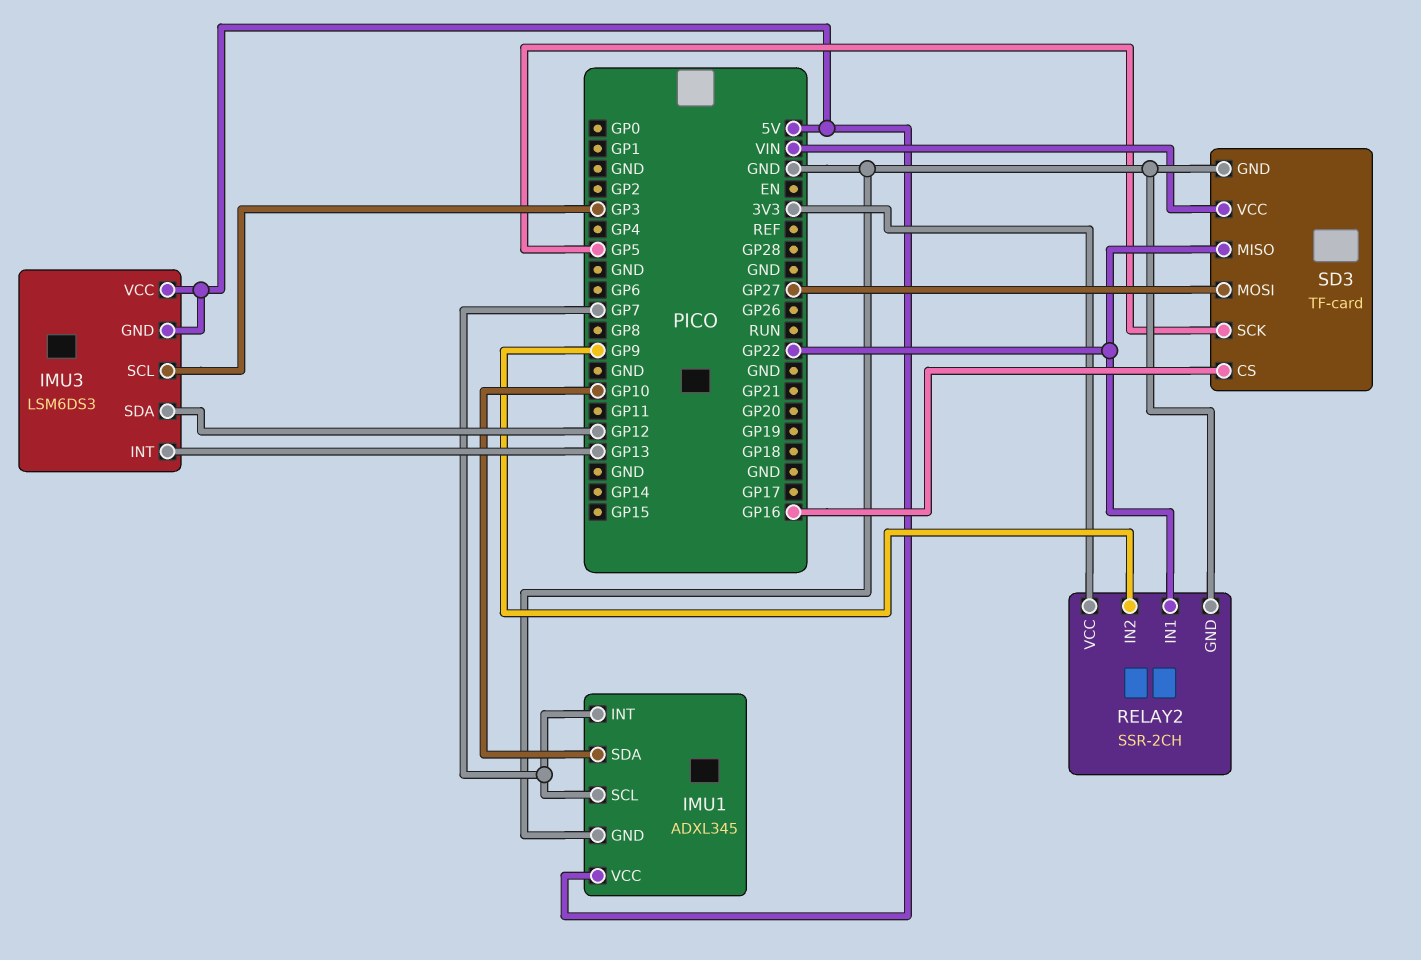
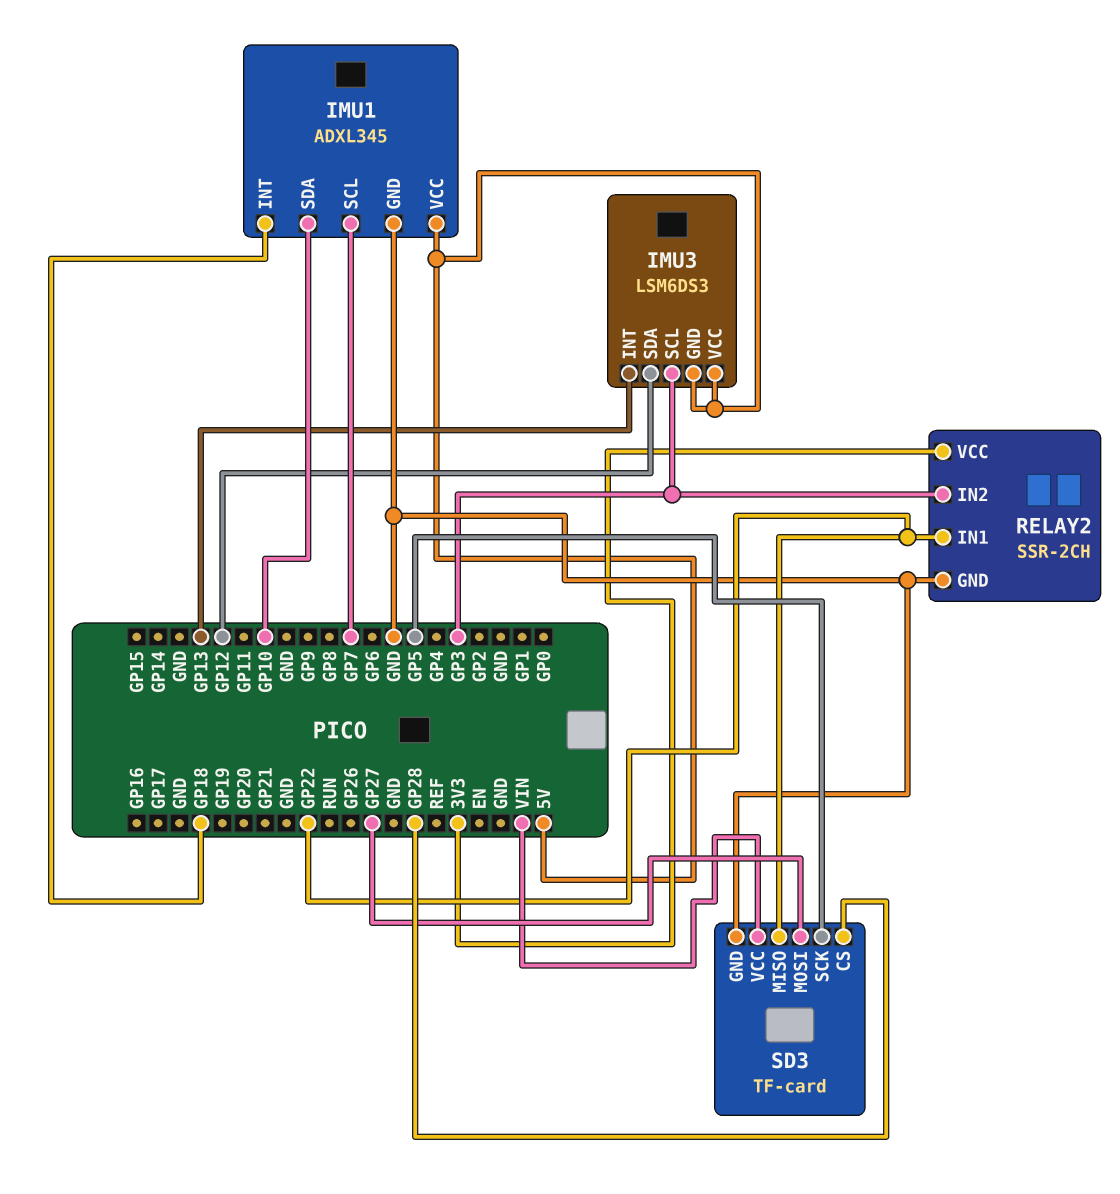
IMU1 pin INT: GP7 -> GP18
RELAY2 pin IN2: GP9 -> GP3
SD3 pin CS: GP16 -> GP28

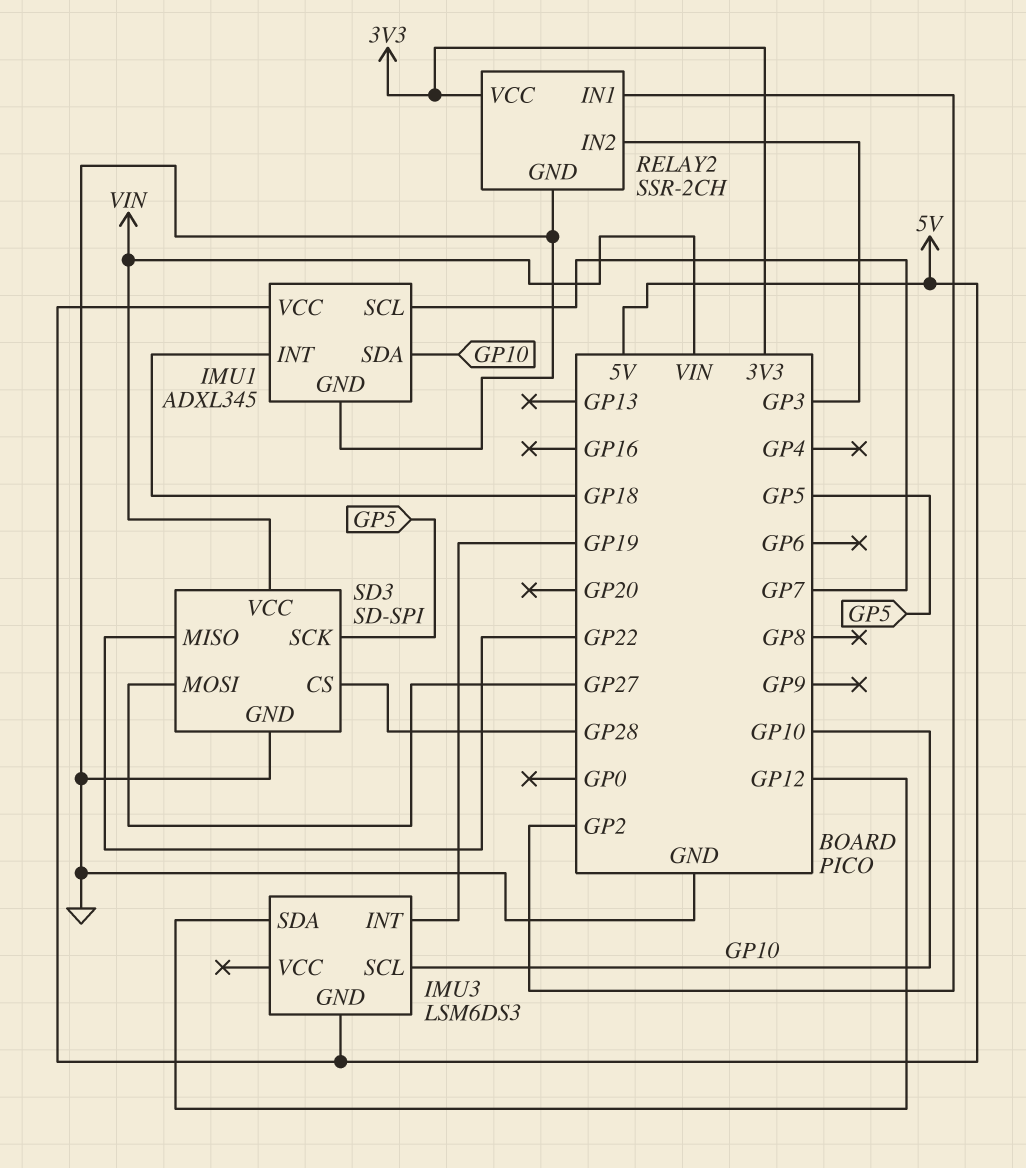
IMU3 pin INT: GP13 -> GP19
IMU3 pin SCL: GP3 -> GP10
IMU3 pin VCC: 5V -> none
RELAY2 pin IN1: GP22 -> GP2
SD3: TF-card -> SD-SPI

